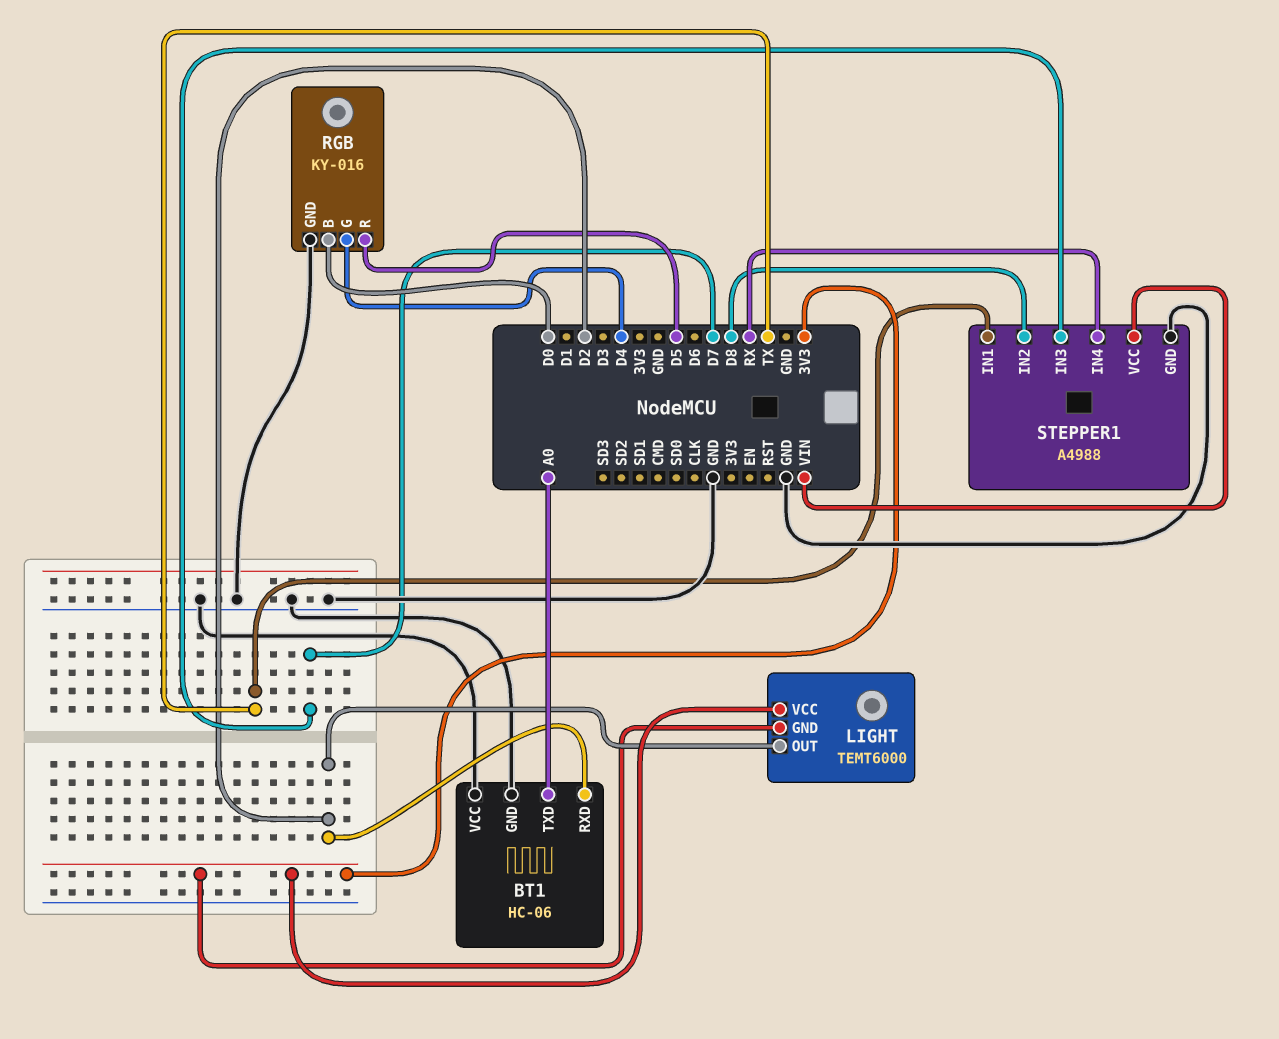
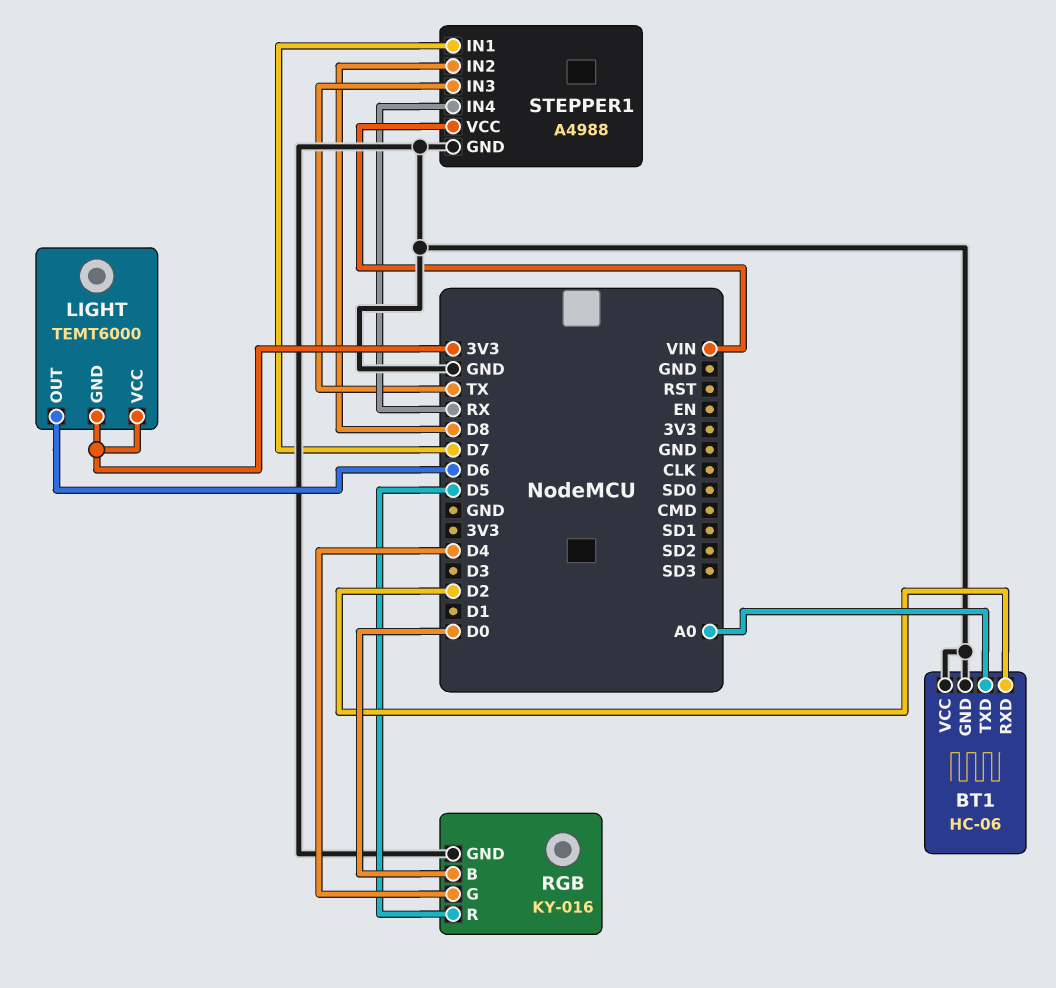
LIGHT pin OUT: D2 -> D6
STEPPER1 pin IN1: TX -> D7
STEPPER1 pin IN3: D7 -> TX

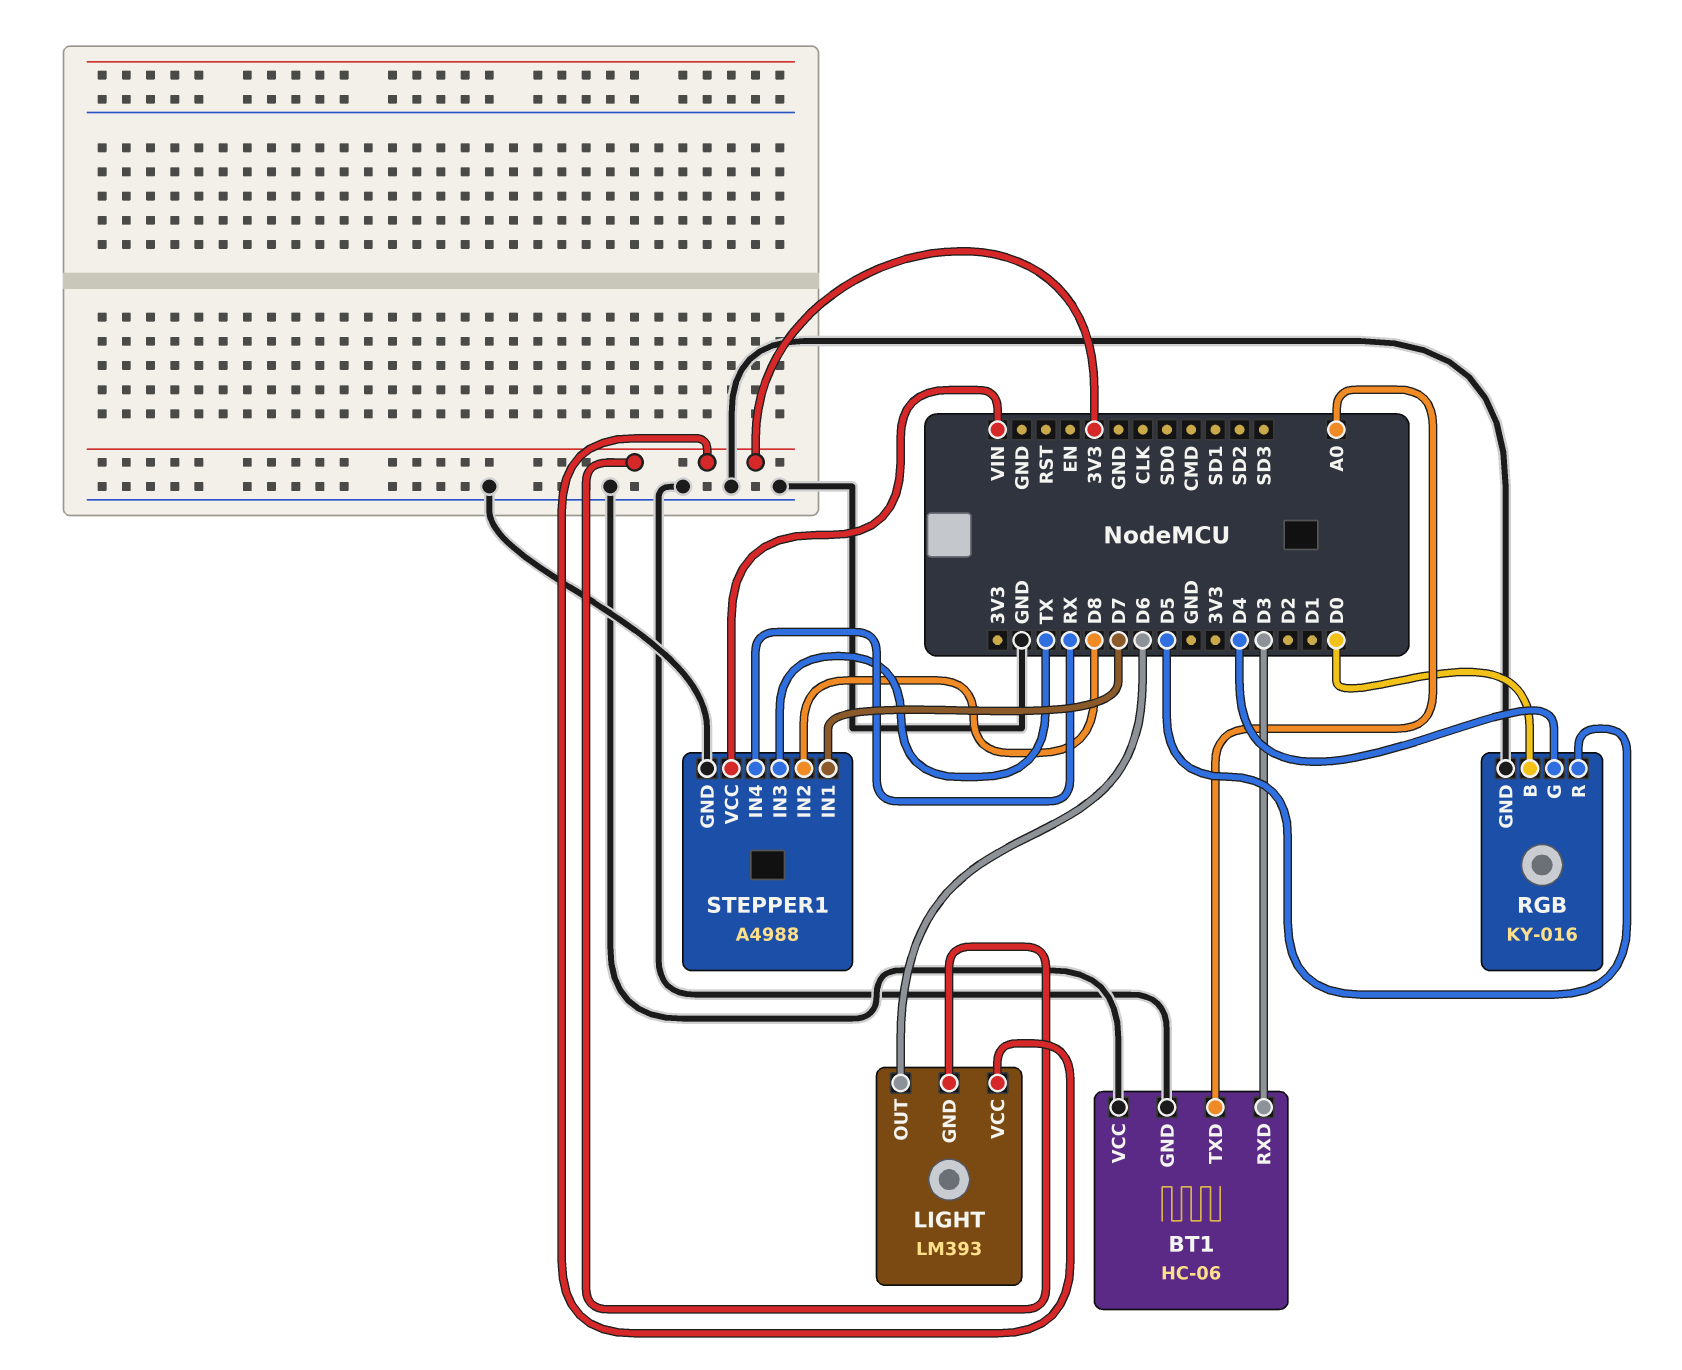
BT1 pin RXD: D2 -> D3
LIGHT: TEMT6000 -> LM393

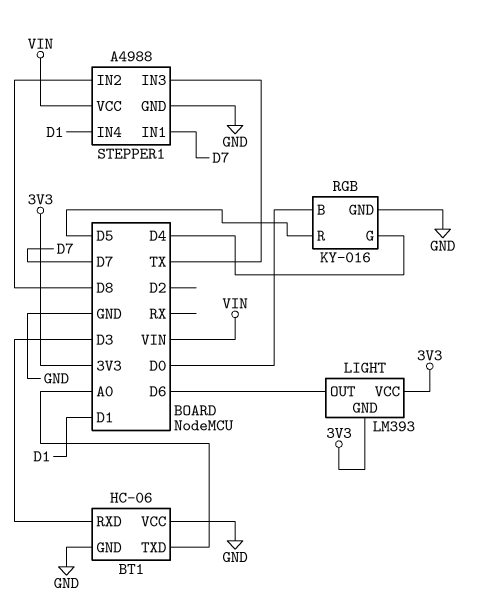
STEPPER1 pin IN4: RX -> D1

